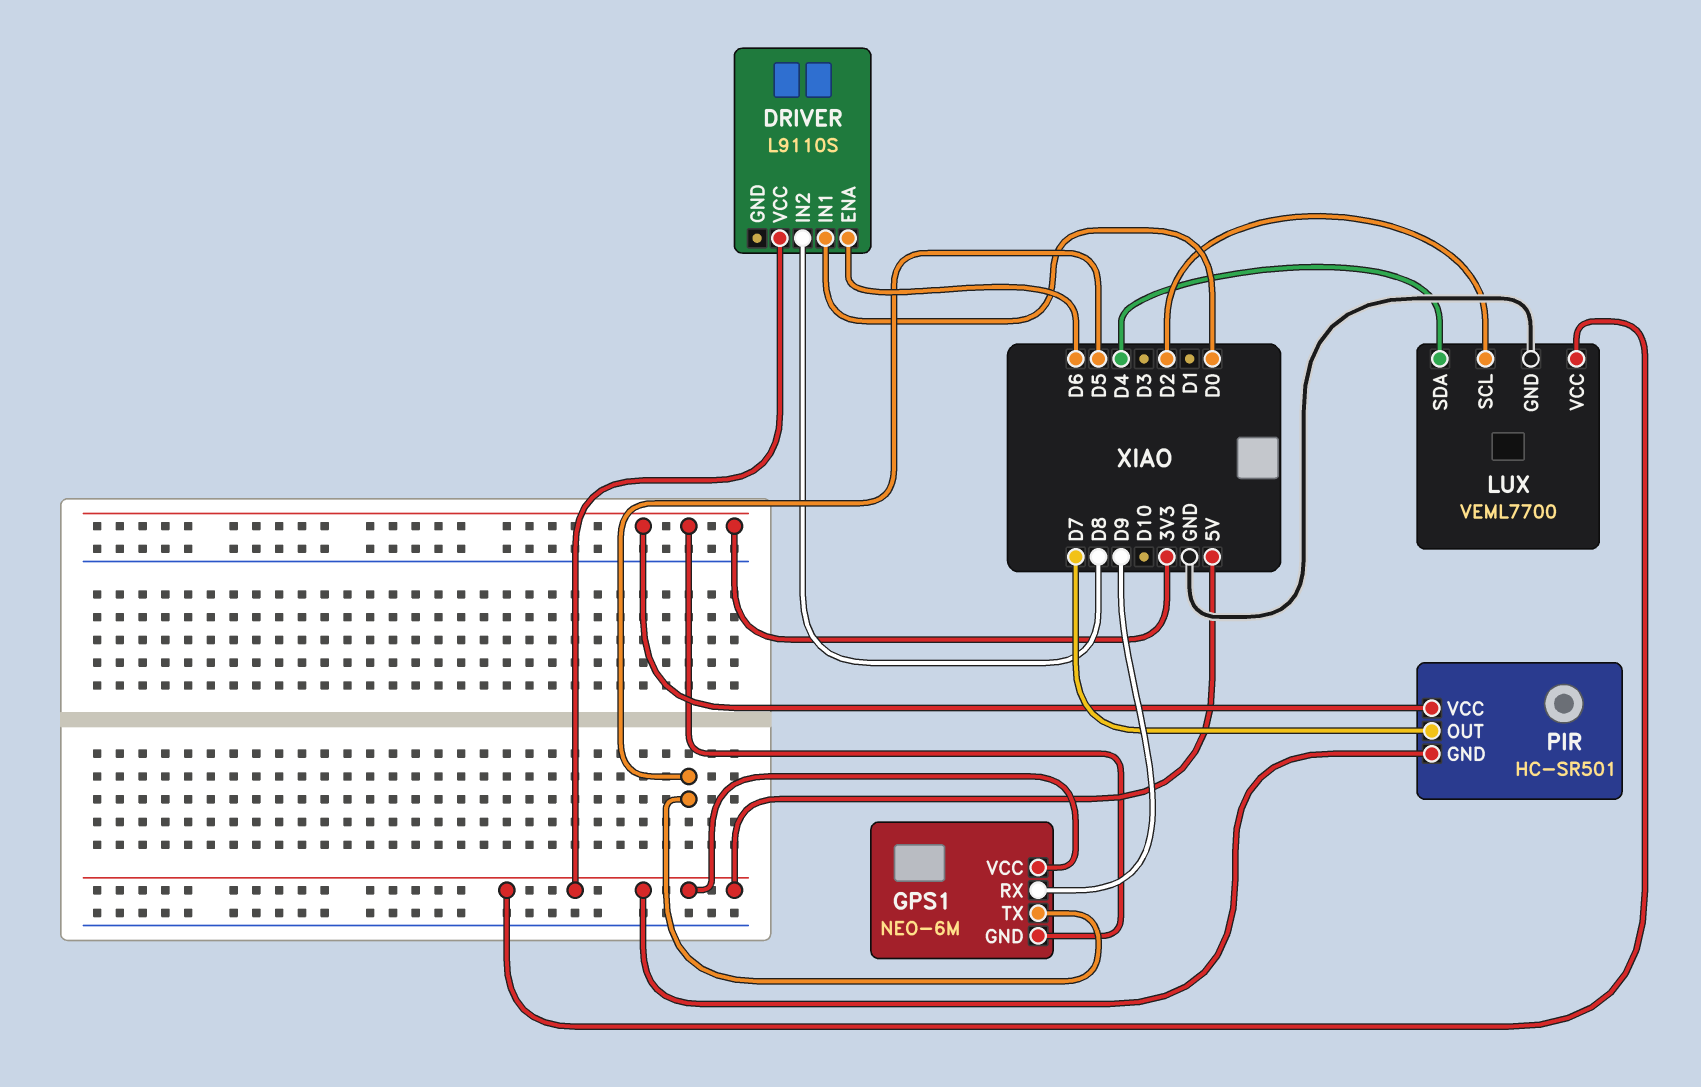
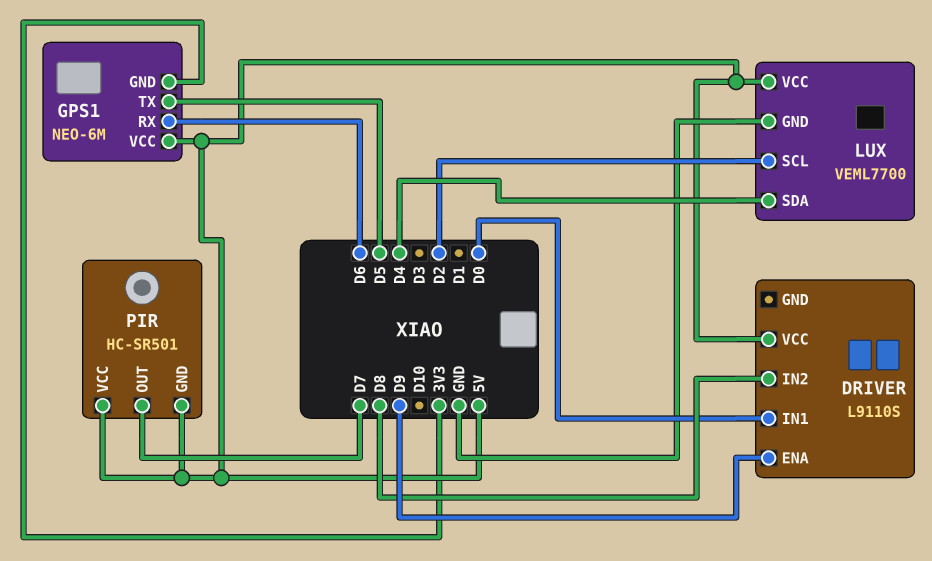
DRIVER pin ENA: D6 -> D9
GPS1 pin RX: D9 -> D6
PIR pin VCC: 3V3 -> 5V

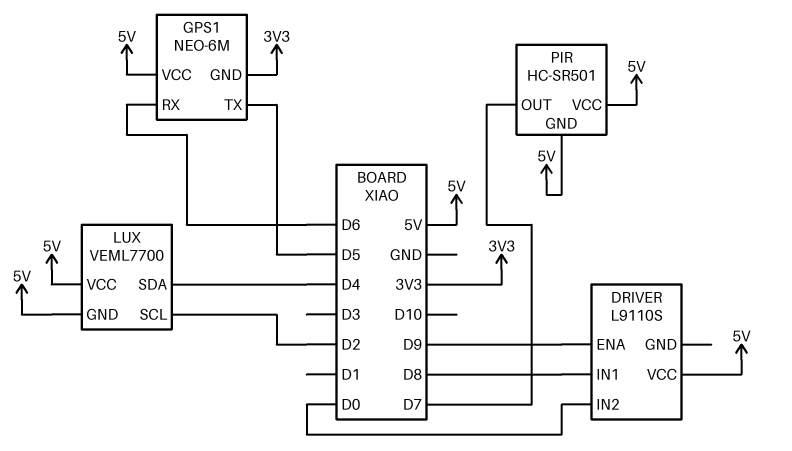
DRIVER pin IN1: D0 -> D8
DRIVER pin IN2: D8 -> D0
LUX pin GND: GND -> 5V

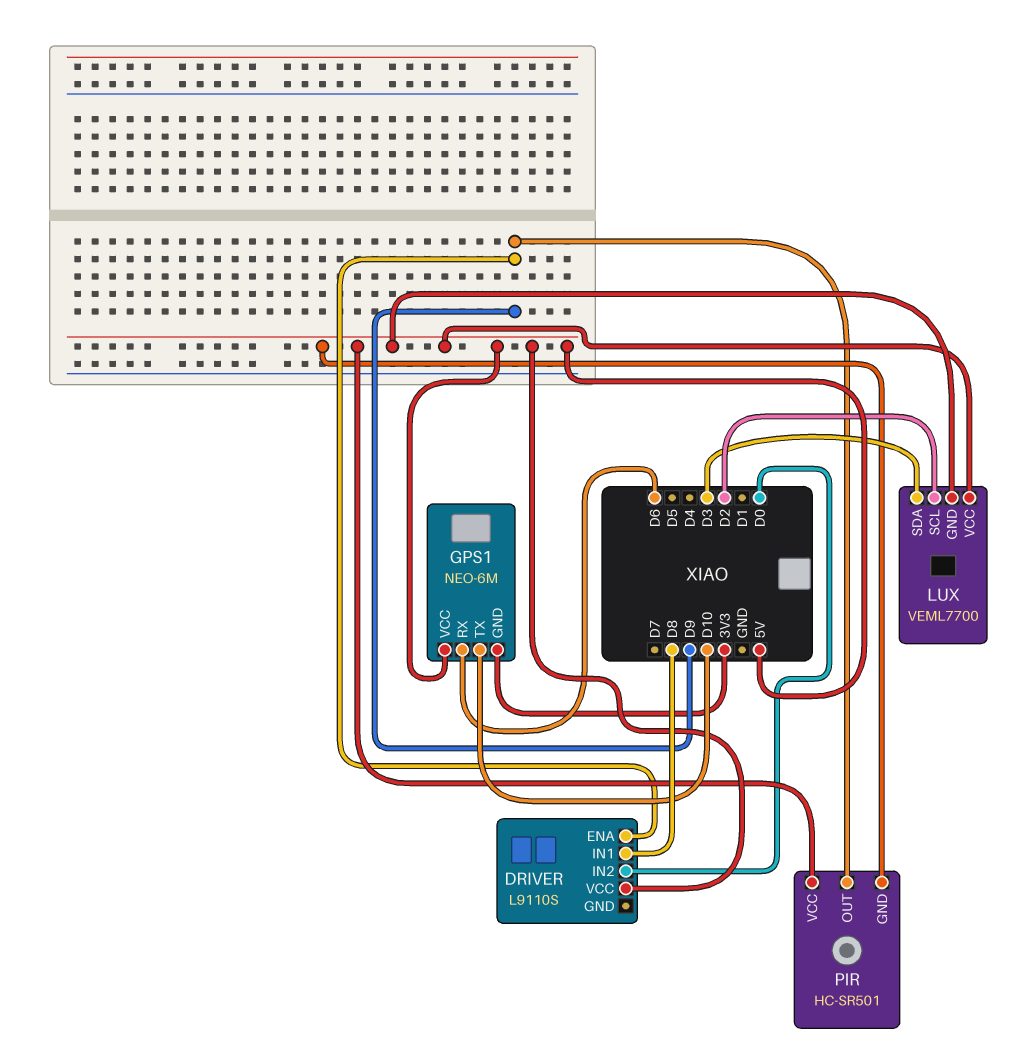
GPS1 pin TX: D5 -> D10
LUX pin SDA: D4 -> D3
PIR pin OUT: D7 -> D9

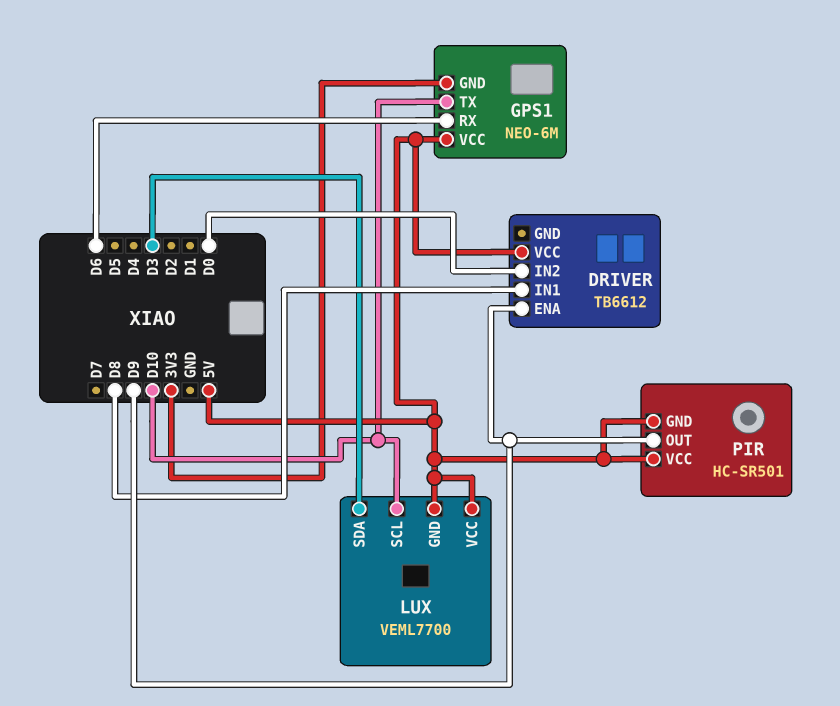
DRIVER: L9110S -> TB6612
LUX pin SCL: D2 -> D10

